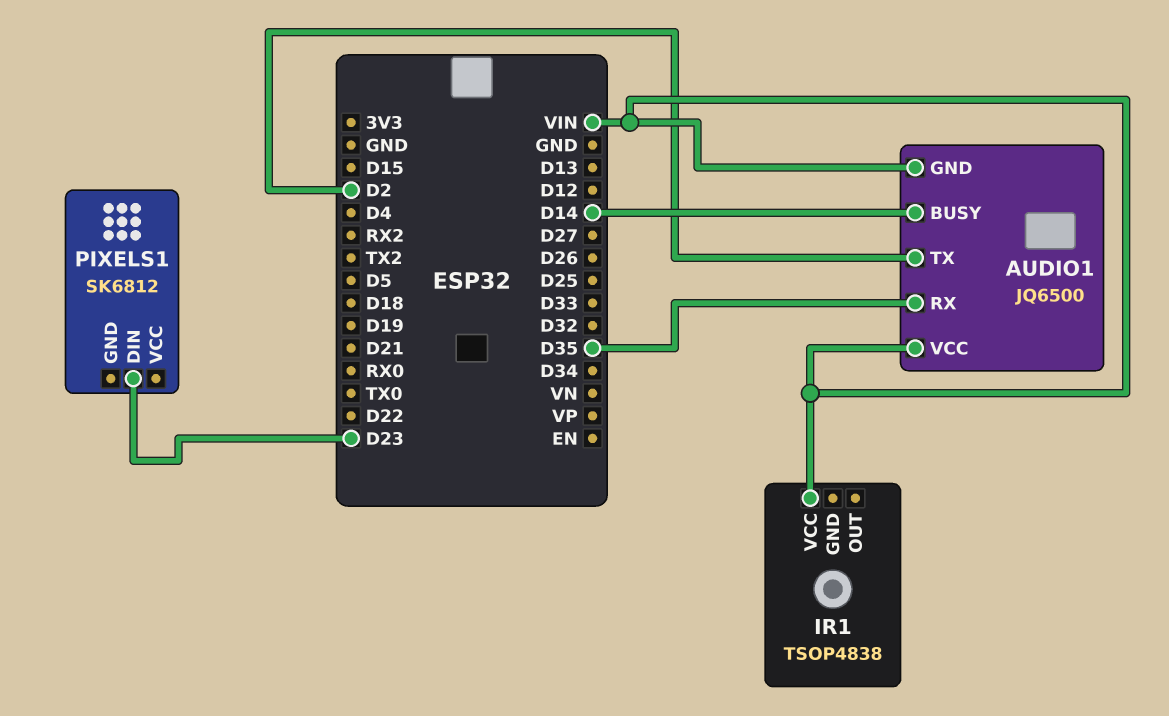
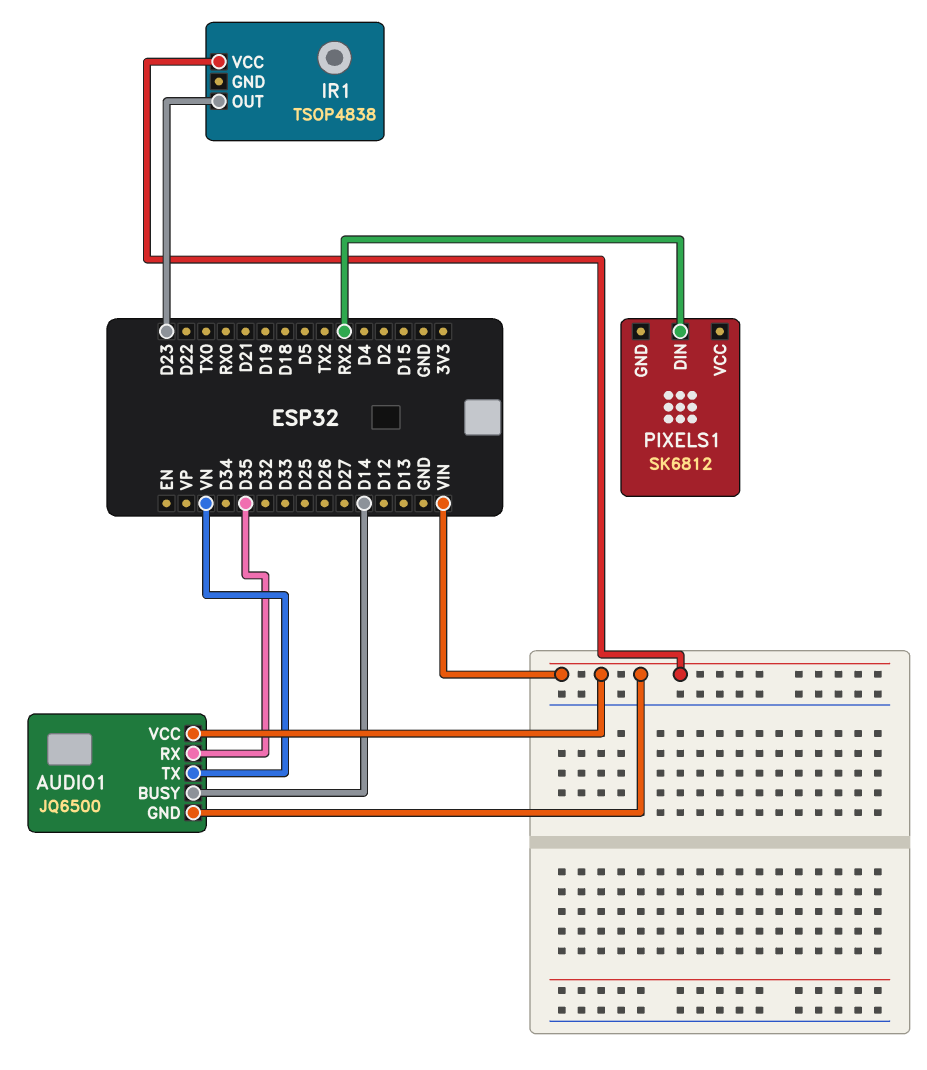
AUDIO1 pin TX: D2 -> VN
IR1 pin OUT: none -> D23
PIXELS1 pin DIN: D23 -> RX2

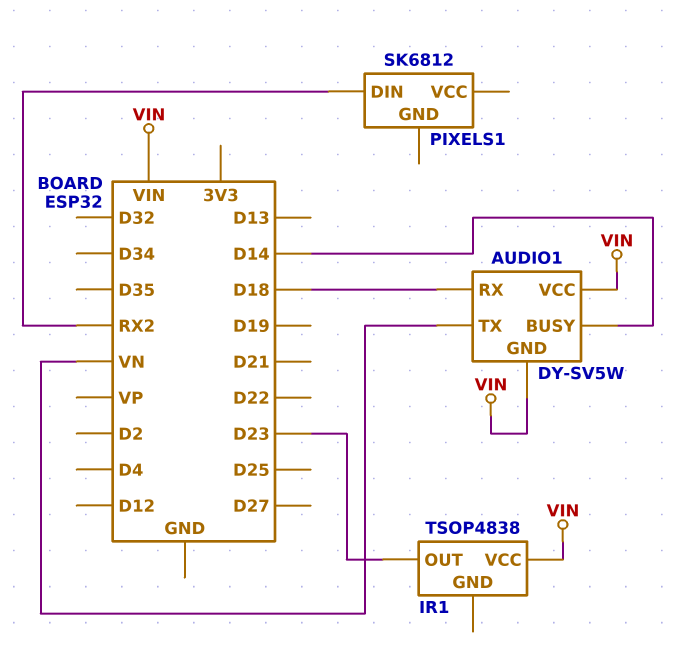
AUDIO1: JQ6500 -> DY-SV5W
AUDIO1 pin RX: D35 -> D18

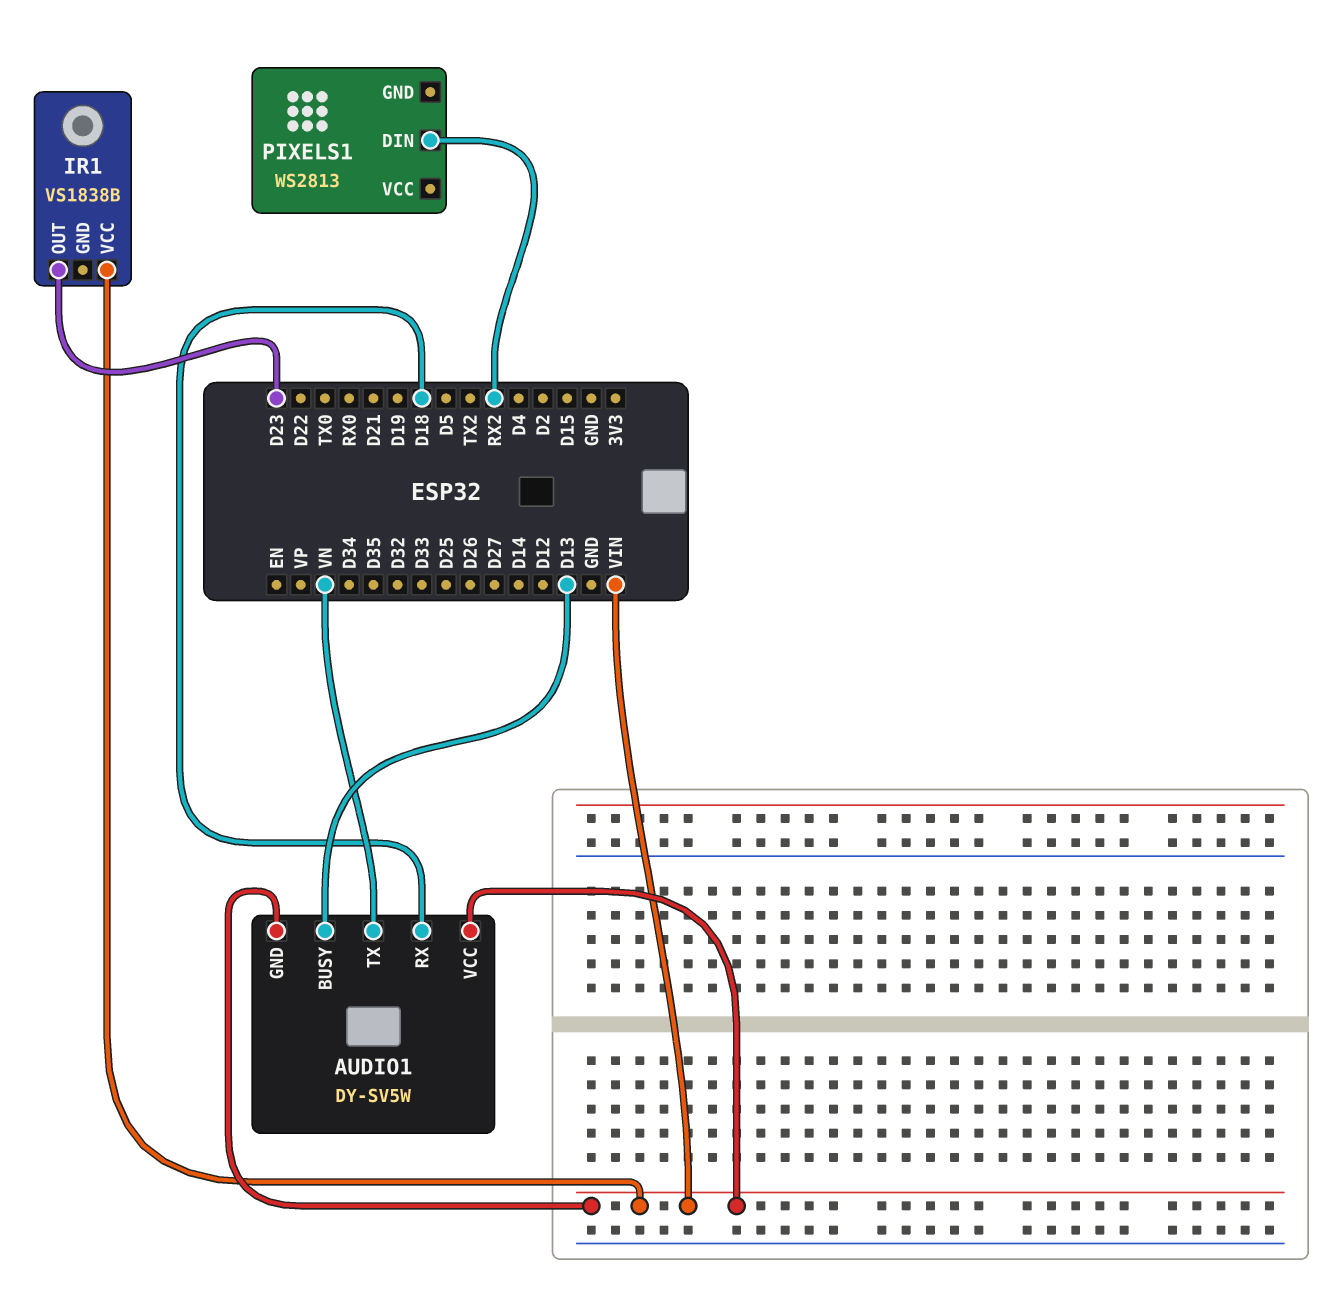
AUDIO1 pin BUSY: D14 -> D13
IR1: TSOP4838 -> VS1838B
PIXELS1: SK6812 -> WS2813

